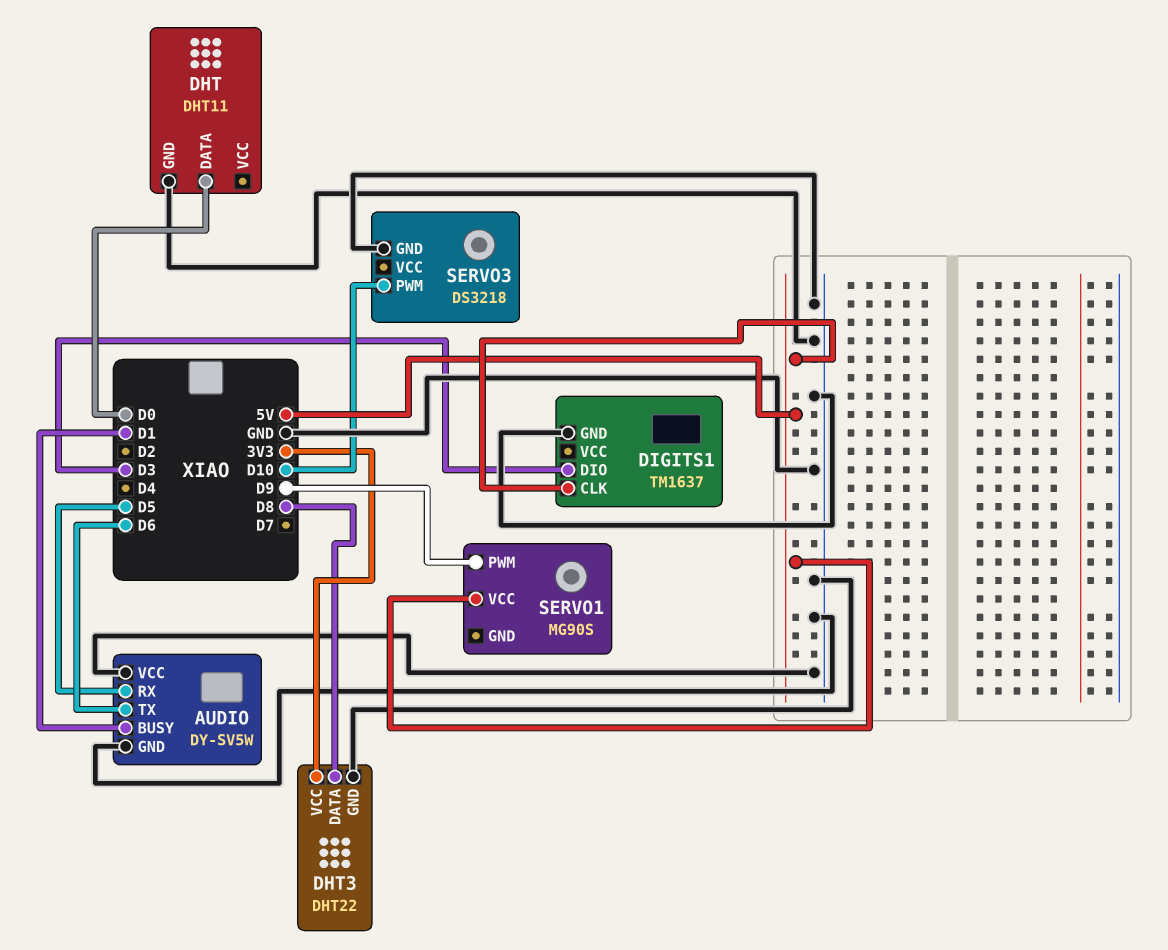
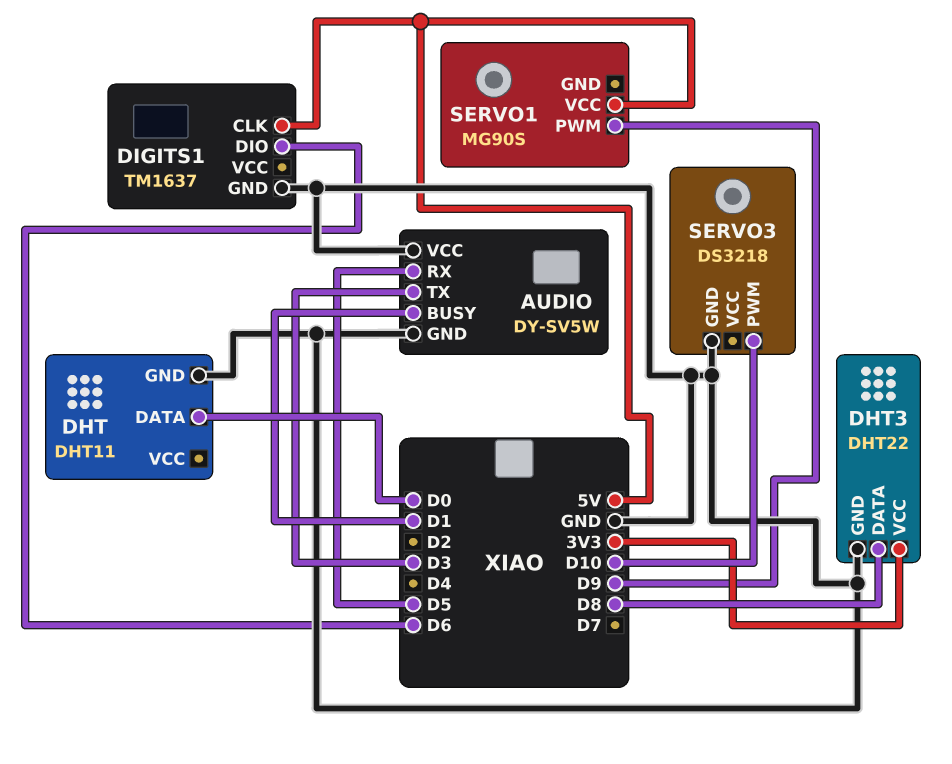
AUDIO pin TX: D6 -> D3
DIGITS1 pin DIO: D3 -> D6

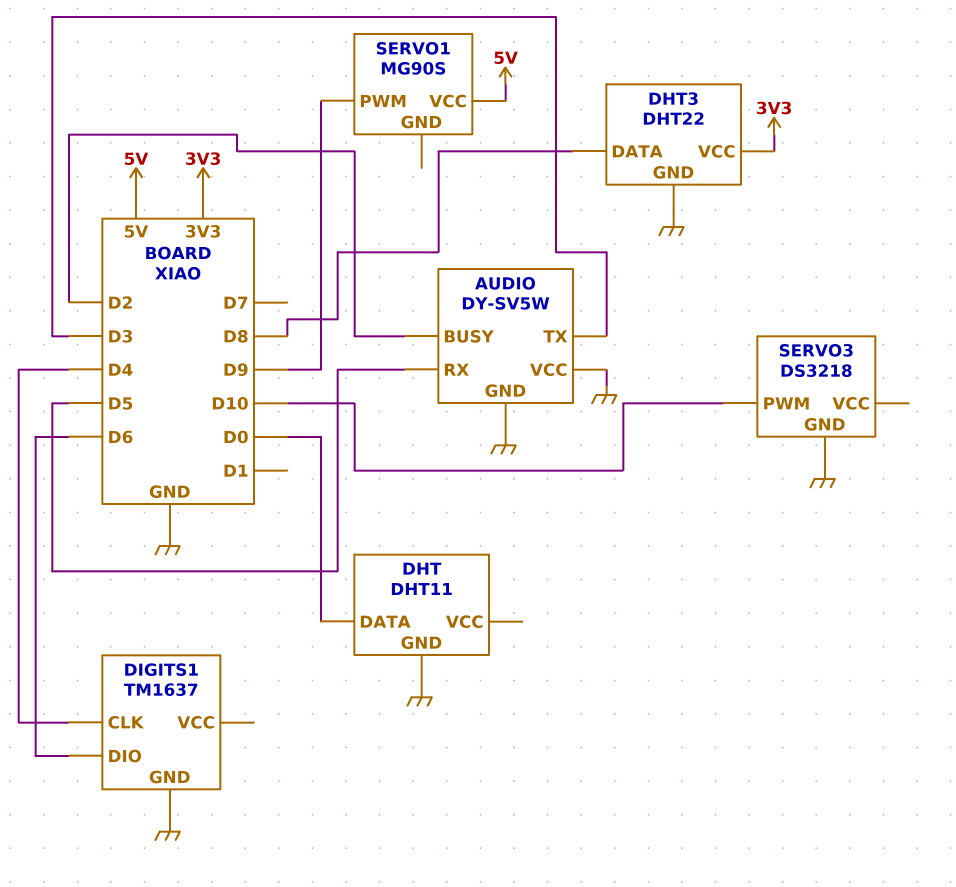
AUDIO pin BUSY: D1 -> D2
DIGITS1 pin CLK: 5V -> D4

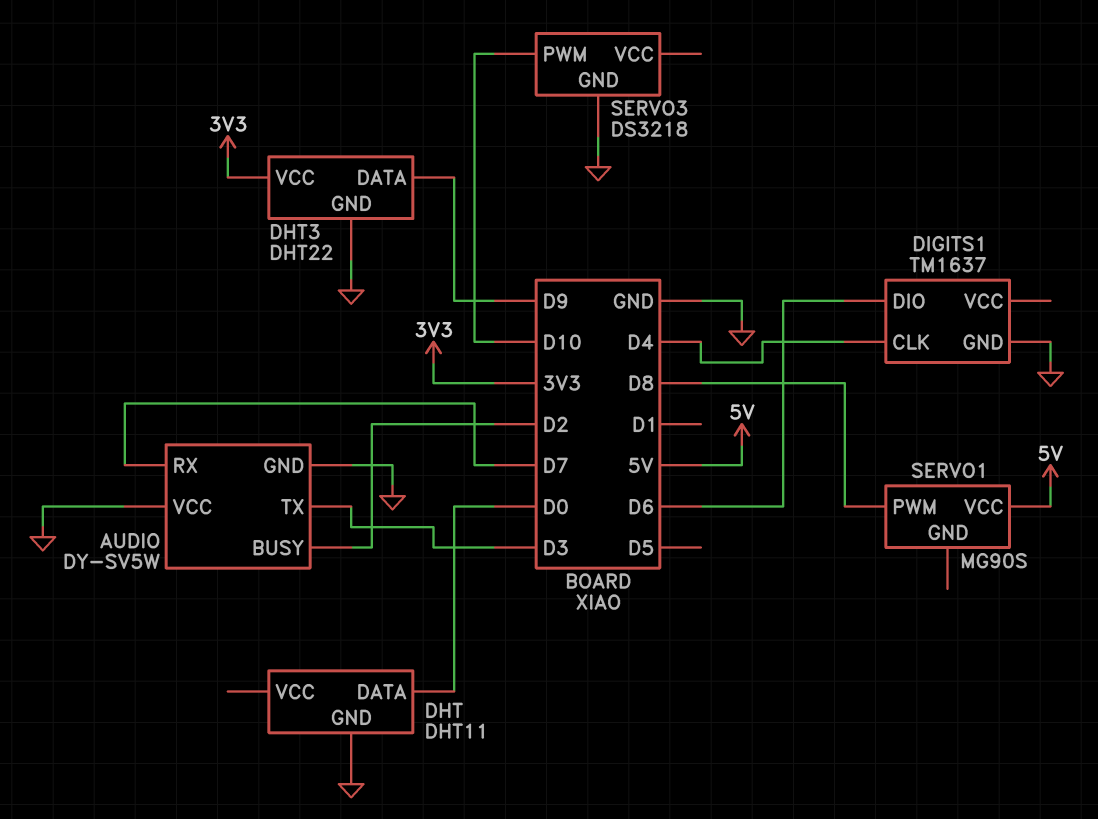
AUDIO pin RX: D5 -> D7
DHT3 pin DATA: D8 -> D9
SERVO1 pin PWM: D9 -> D8

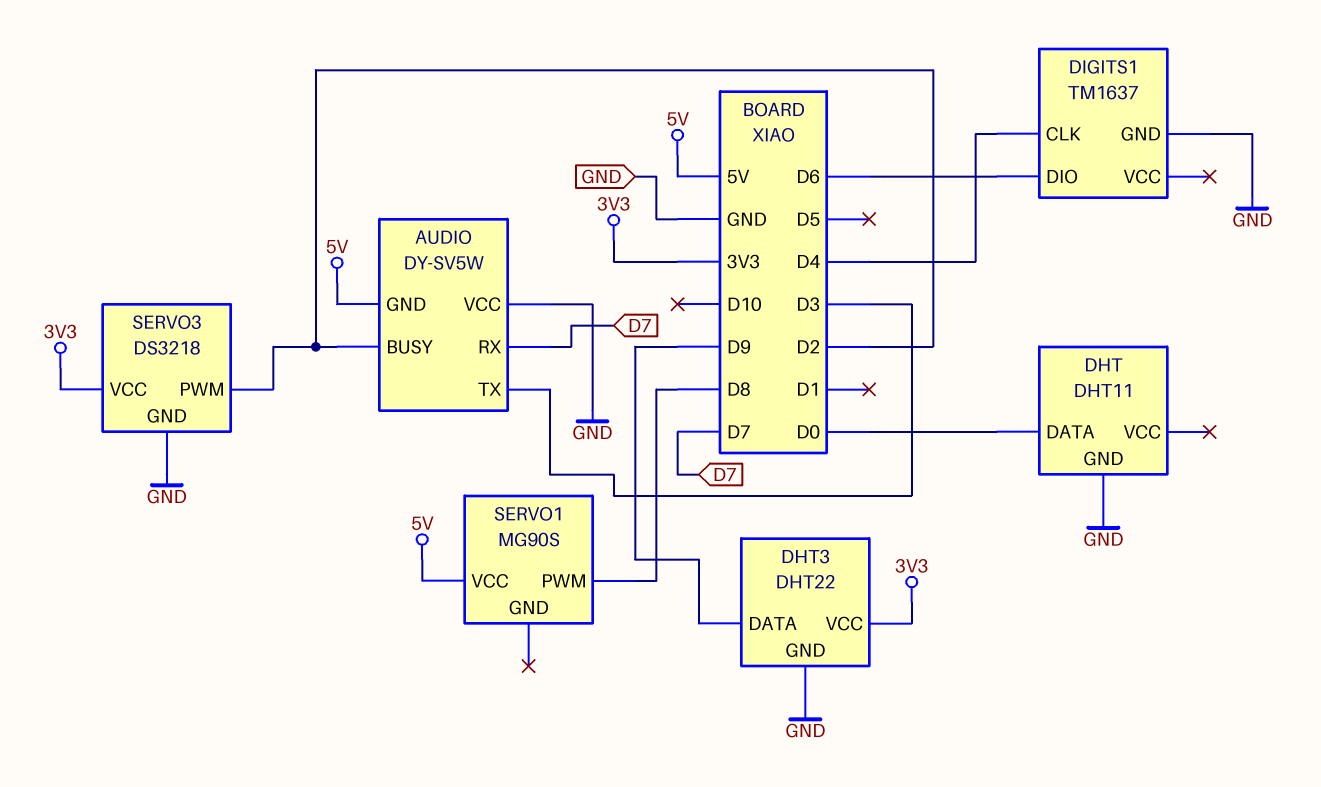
AUDIO pin GND: GND -> 5V
SERVO3 pin PWM: D10 -> D2
SERVO3 pin VCC: none -> 3V3

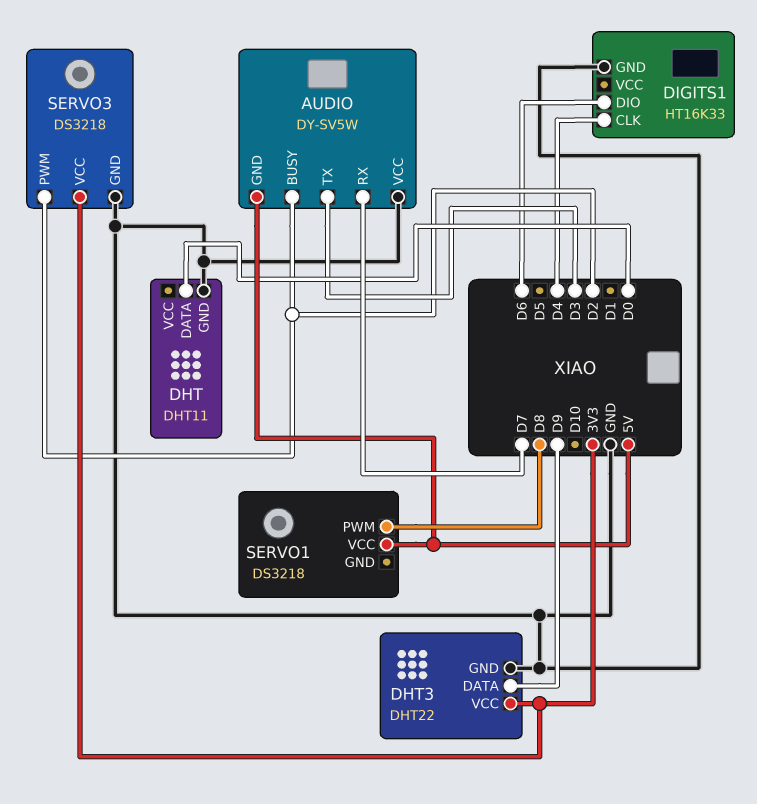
DIGITS1: TM1637 -> HT16K33
SERVO1: MG90S -> DS3218

